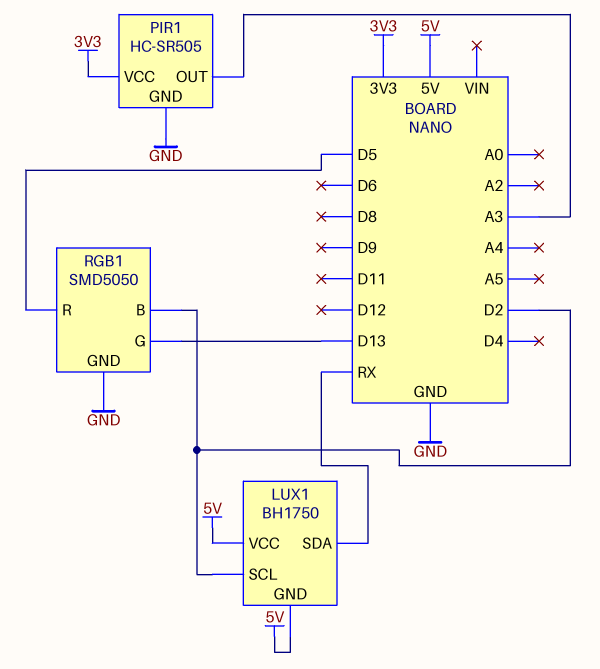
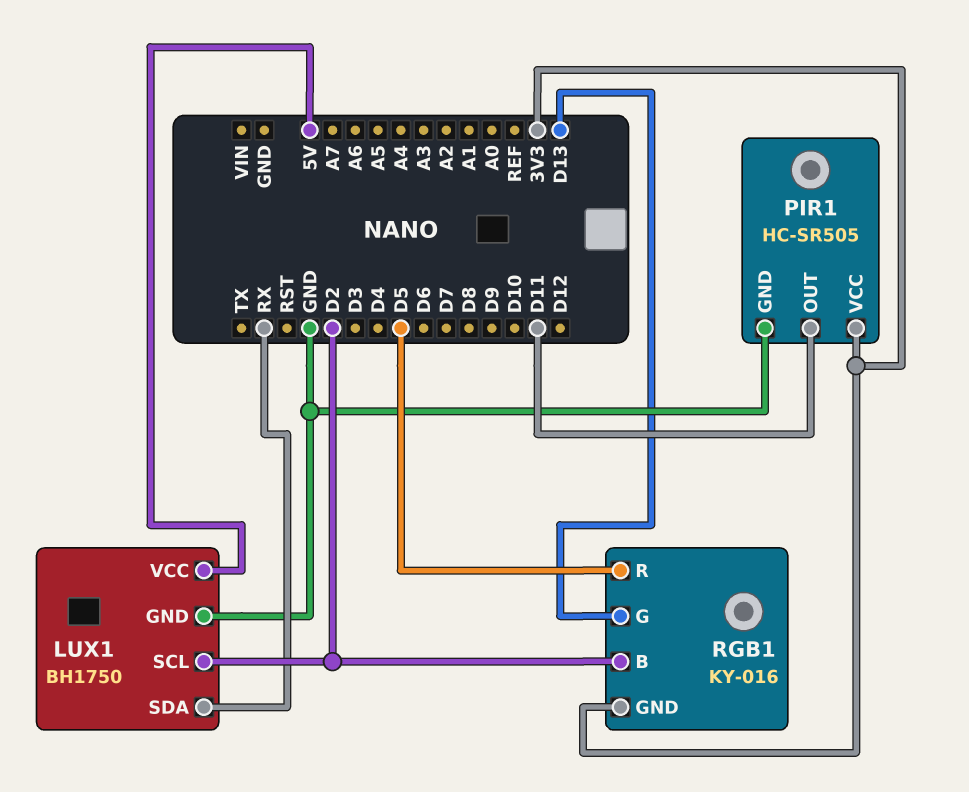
LUX1 pin GND: 5V -> GND
PIR1 pin OUT: A3 -> D11
RGB1: SMD5050 -> KY-016
RGB1 pin GND: GND -> 3V3

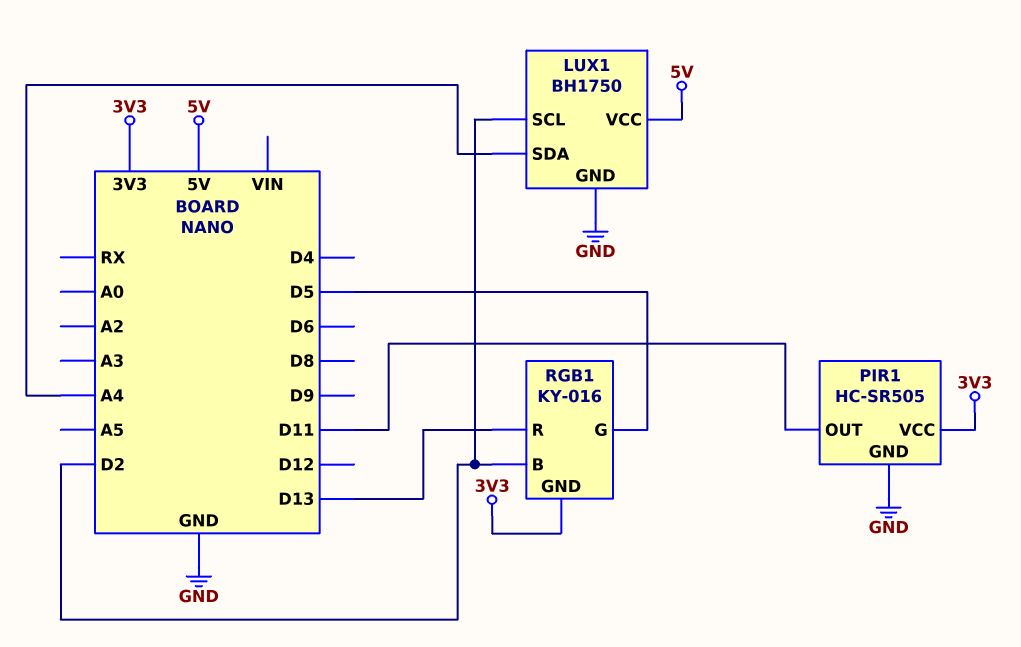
LUX1 pin SDA: RX -> A4
RGB1 pin G: D13 -> D5
RGB1 pin R: D5 -> D13

